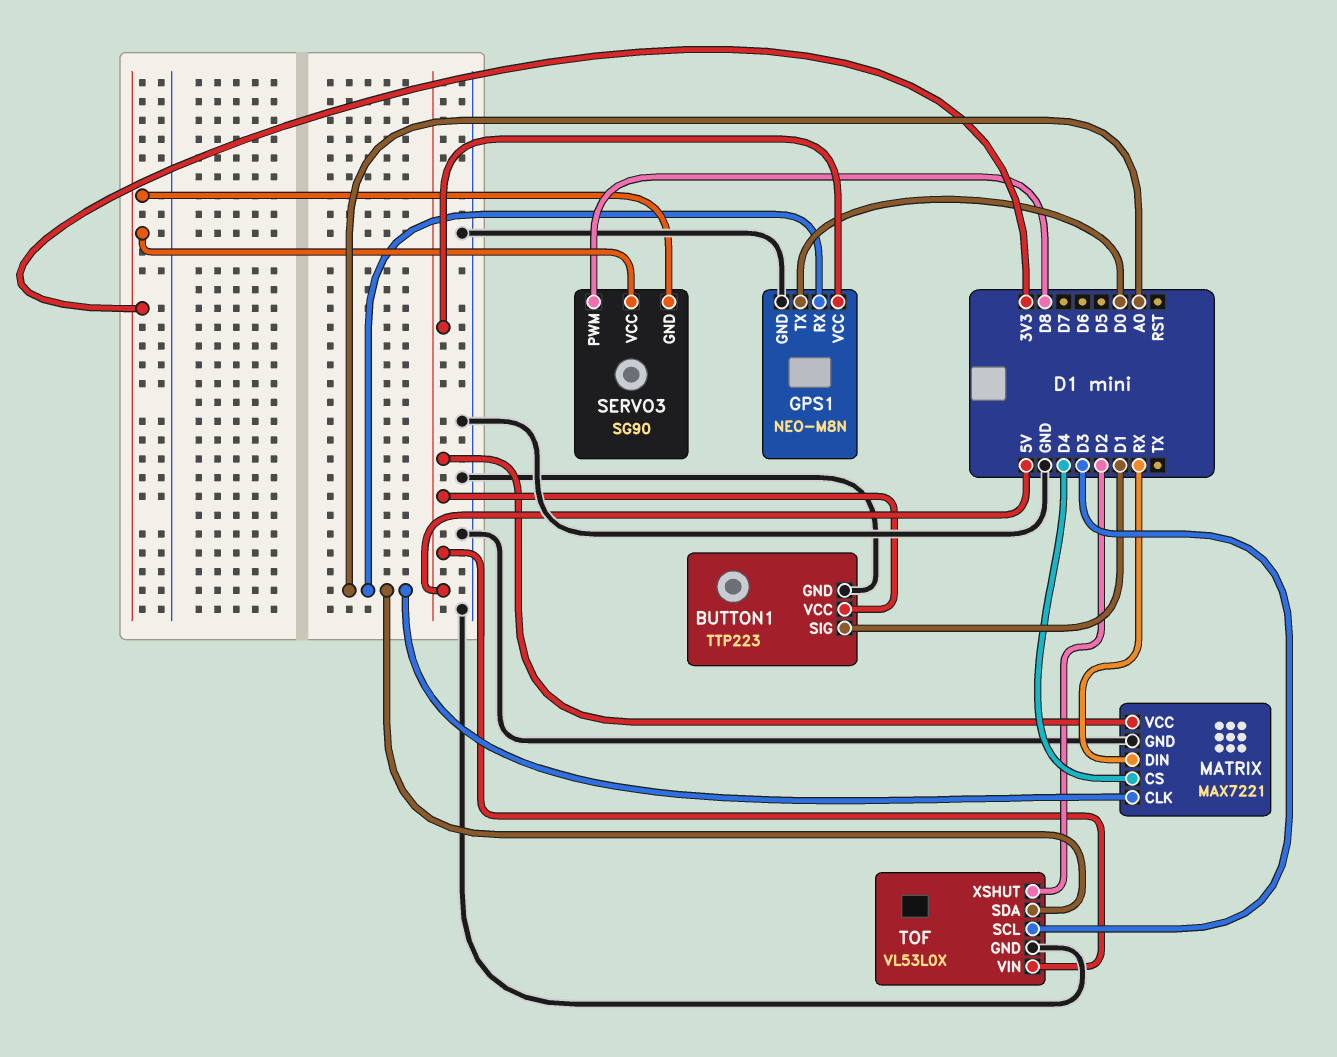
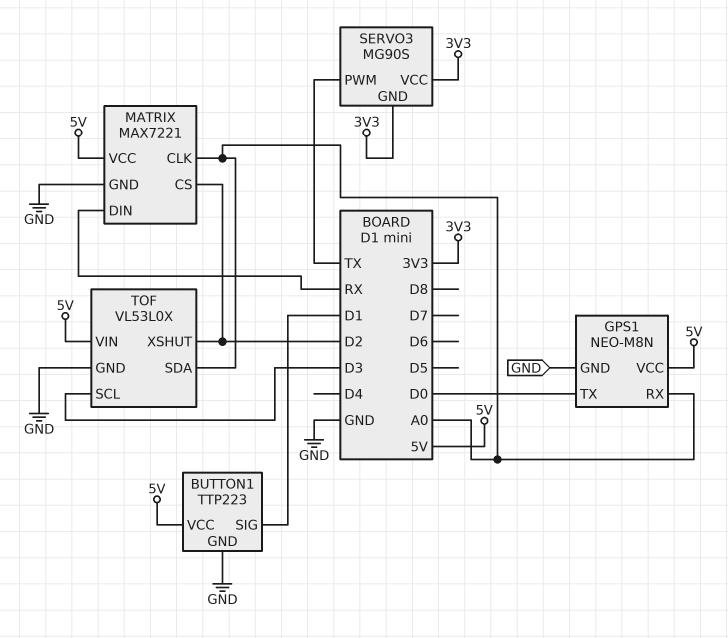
MATRIX pin CS: D4 -> D2
SERVO3: SG90 -> MG90S
SERVO3 pin PWM: D8 -> TX

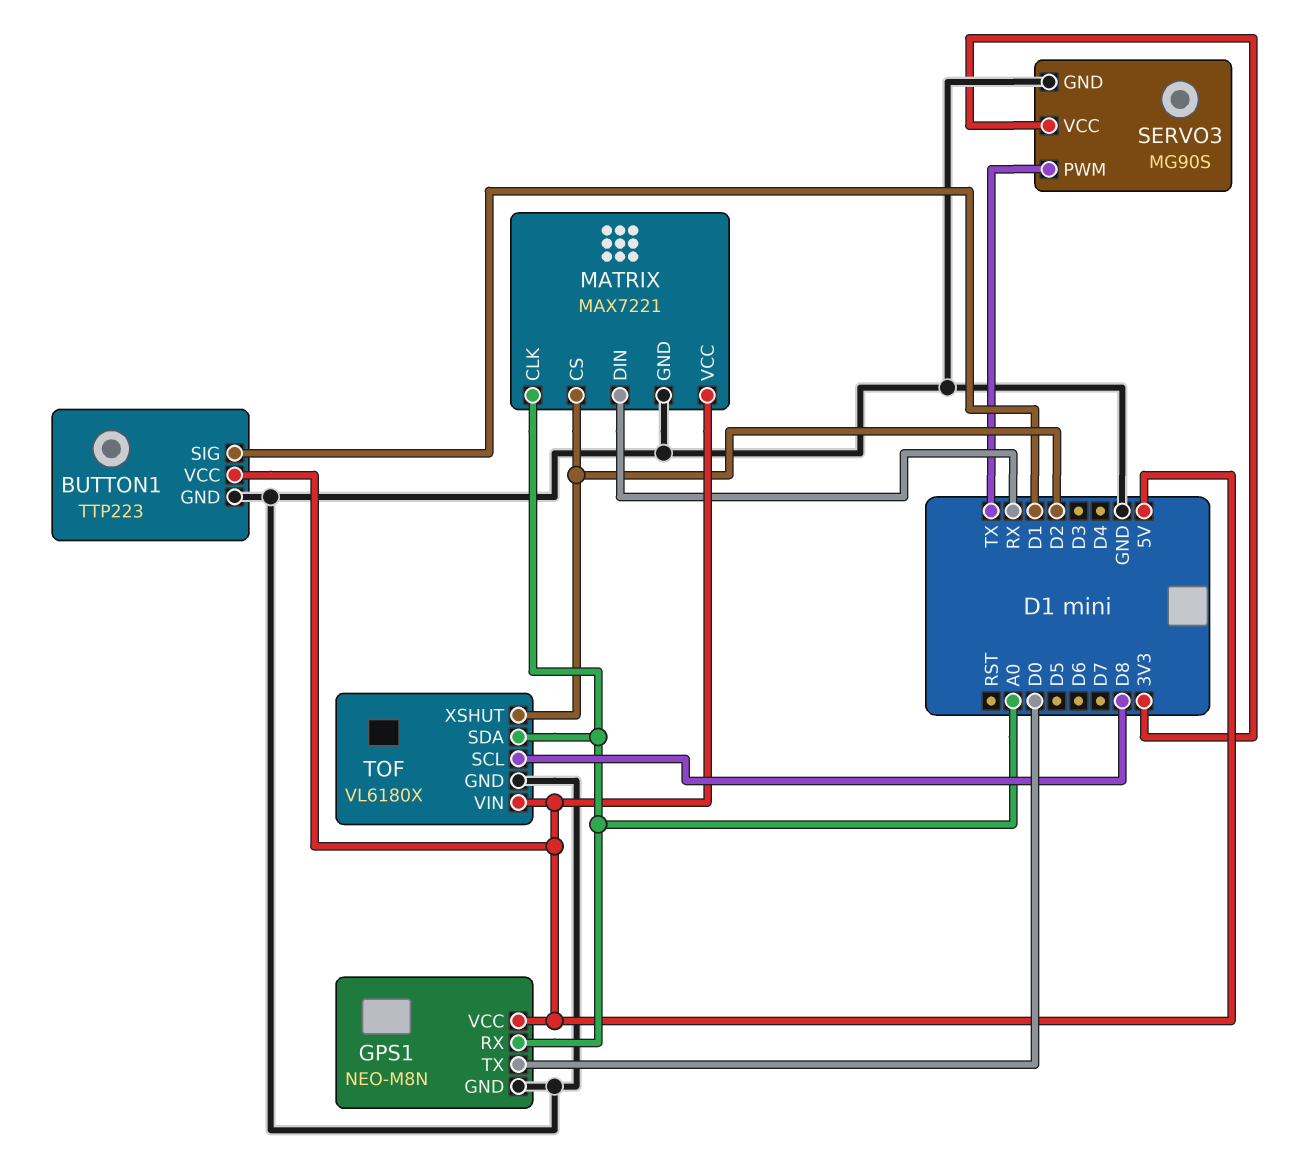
SERVO3 pin GND: 3V3 -> GND
TOF: VL53L0X -> VL6180X
TOF pin SCL: D3 -> D8

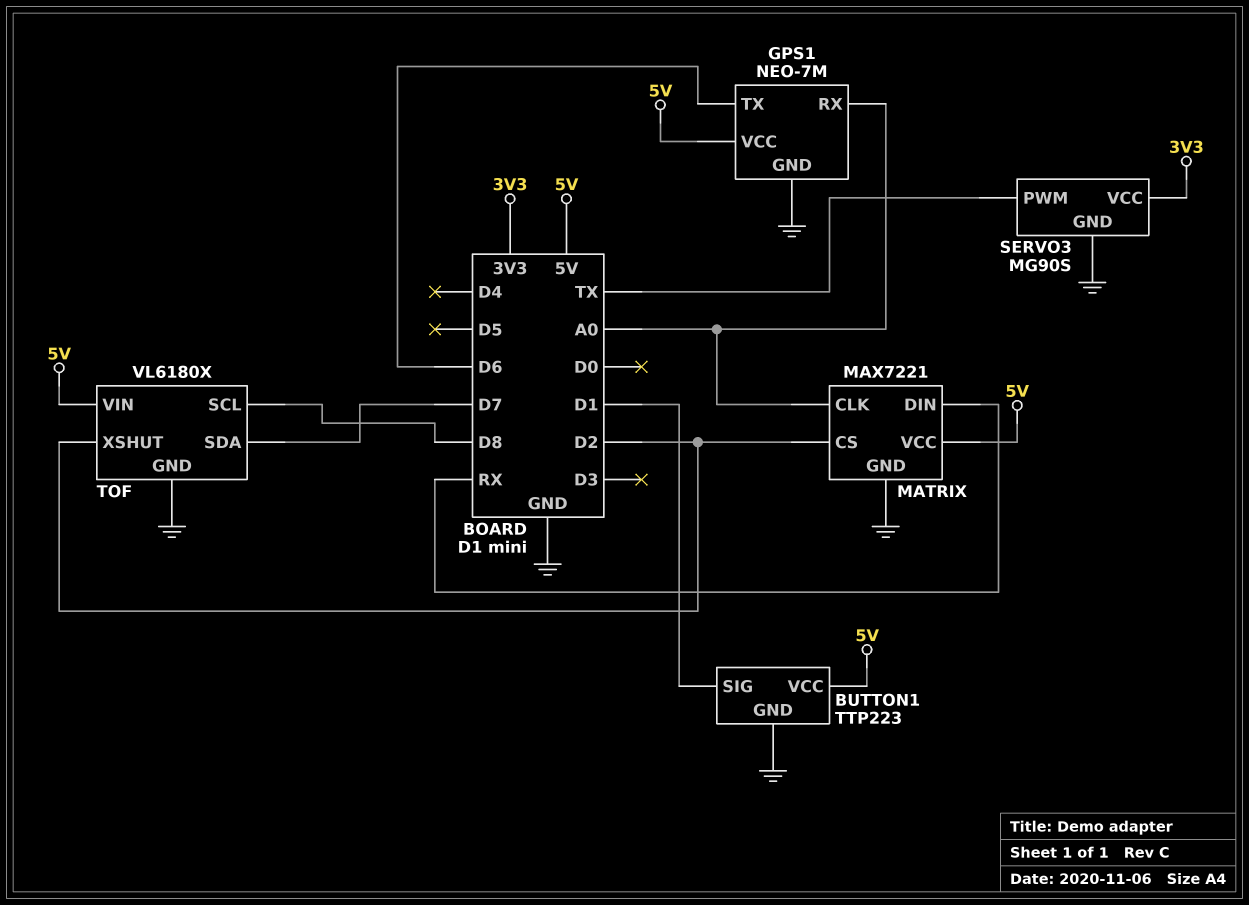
GPS1: NEO-M8N -> NEO-7M
GPS1 pin TX: D0 -> D6
TOF pin SDA: A0 -> D7

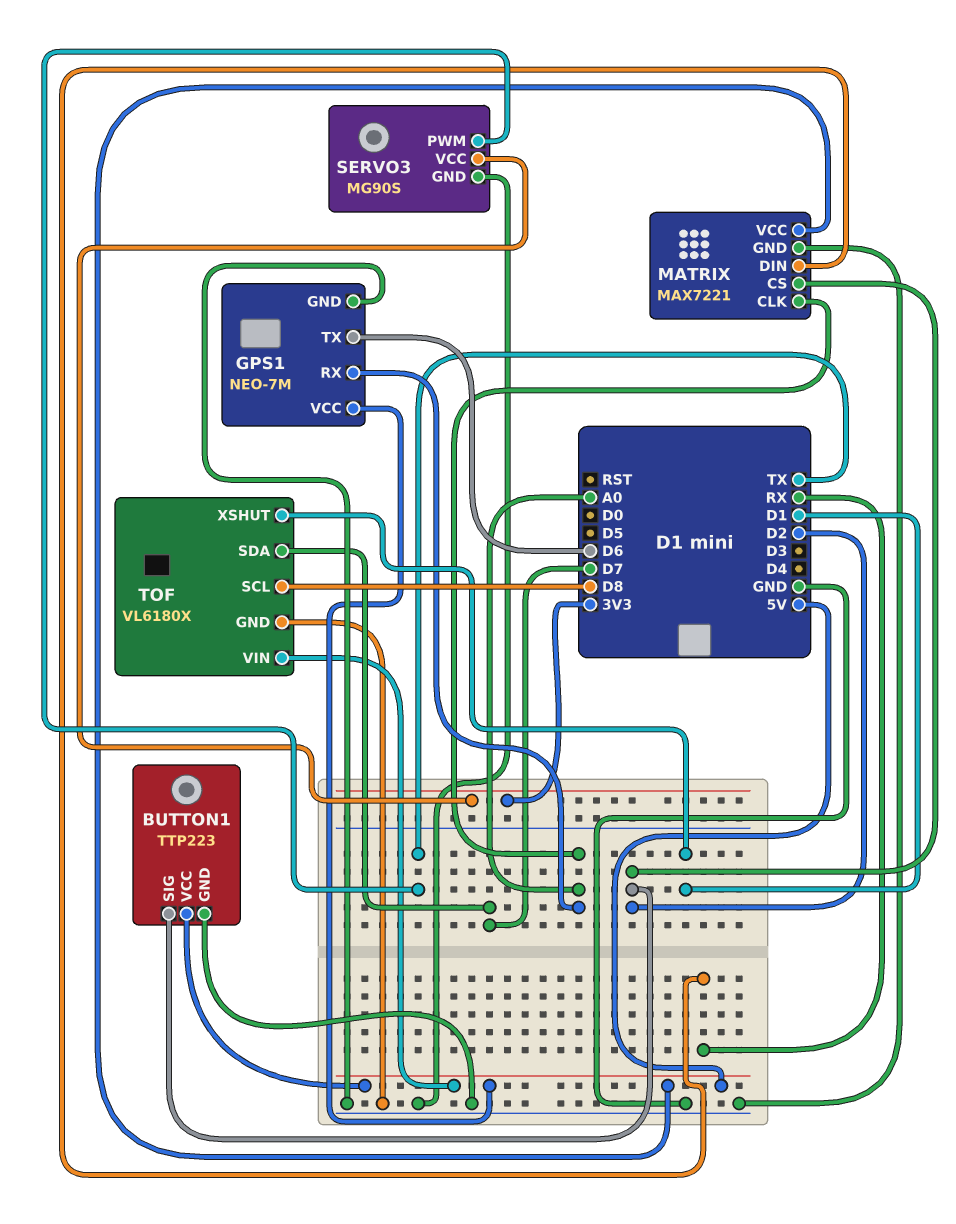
BUTTON1 pin SIG: D1 -> D2
TOF pin XSHUT: D2 -> D1

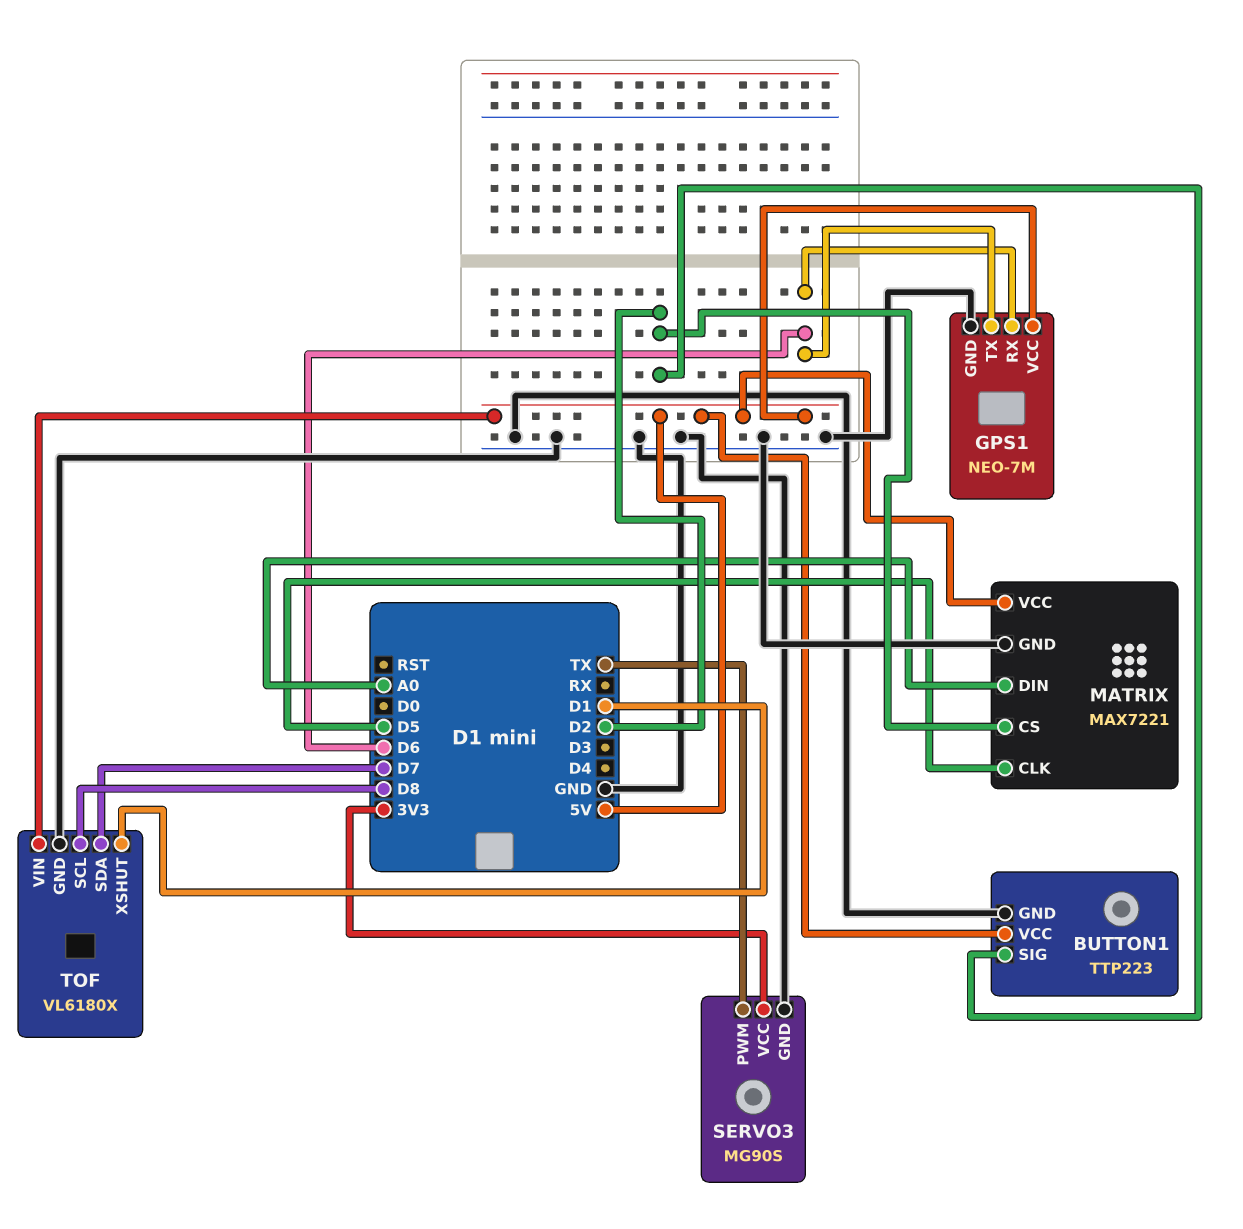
GPS1 pin RX: A0 -> D6
MATRIX pin CLK: A0 -> D5
MATRIX pin DIN: RX -> A0

